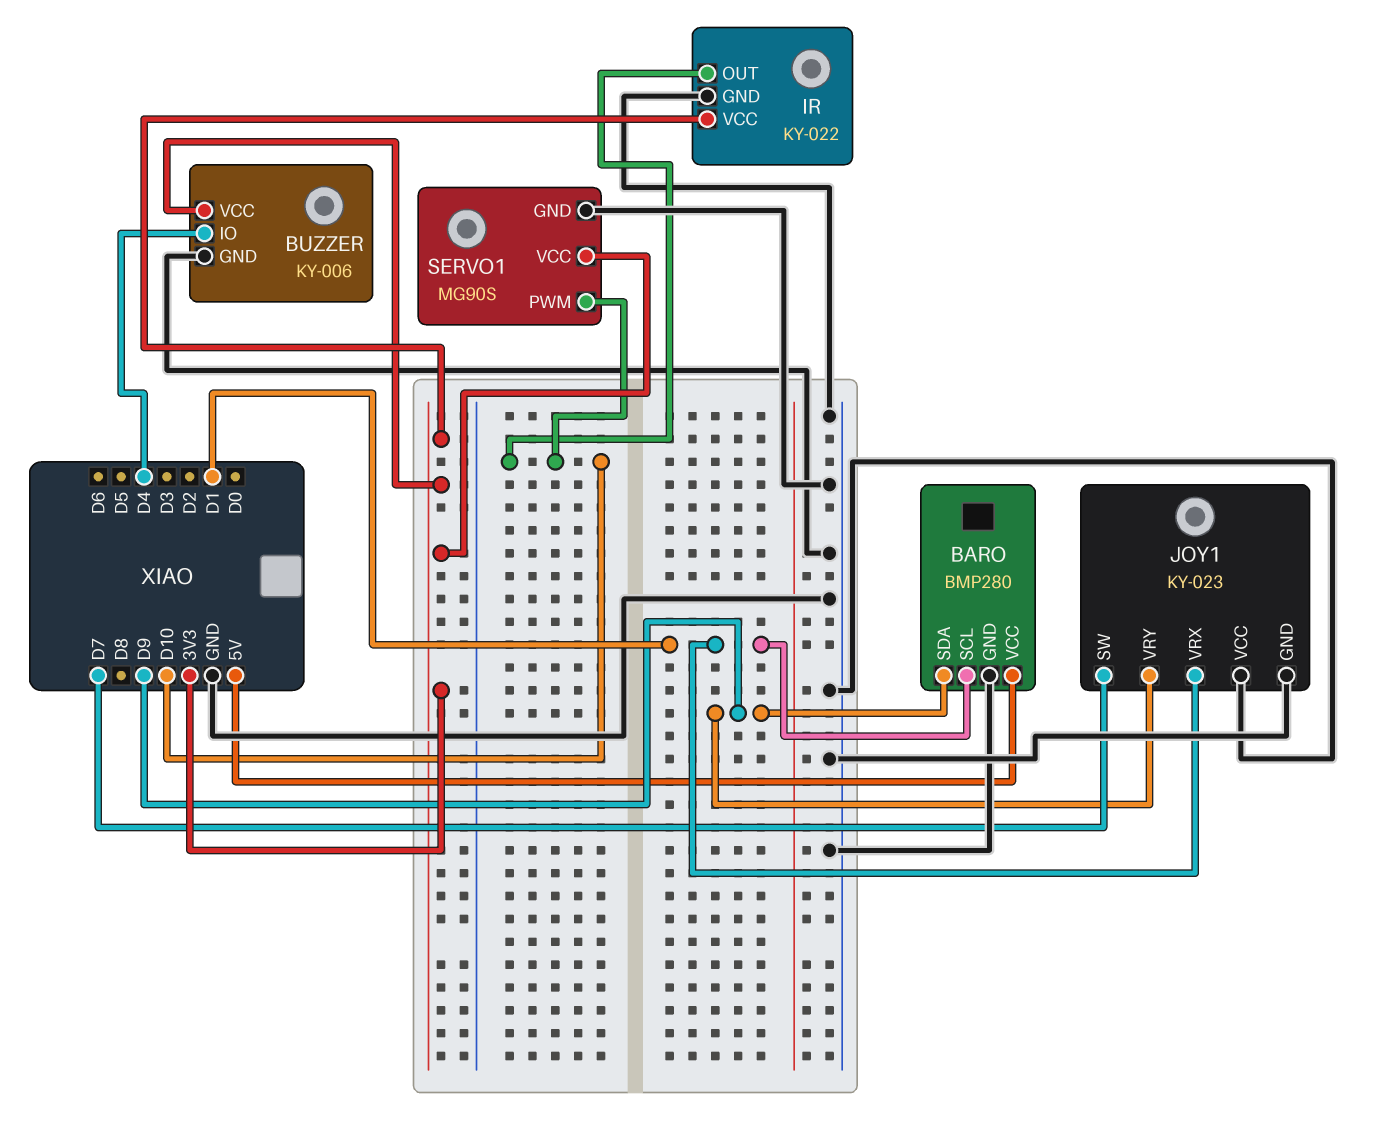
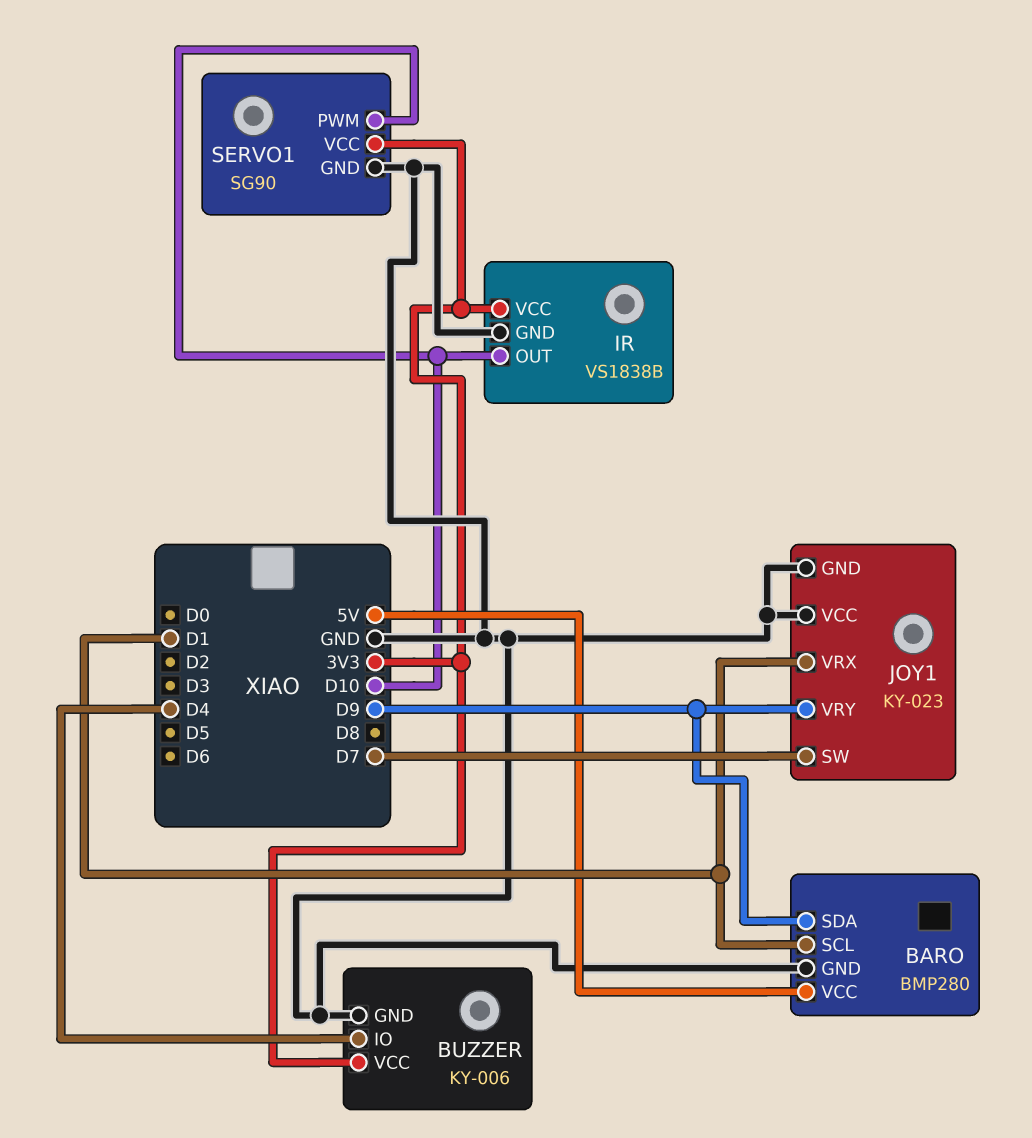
IR: KY-022 -> VS1838B
SERVO1: MG90S -> SG90

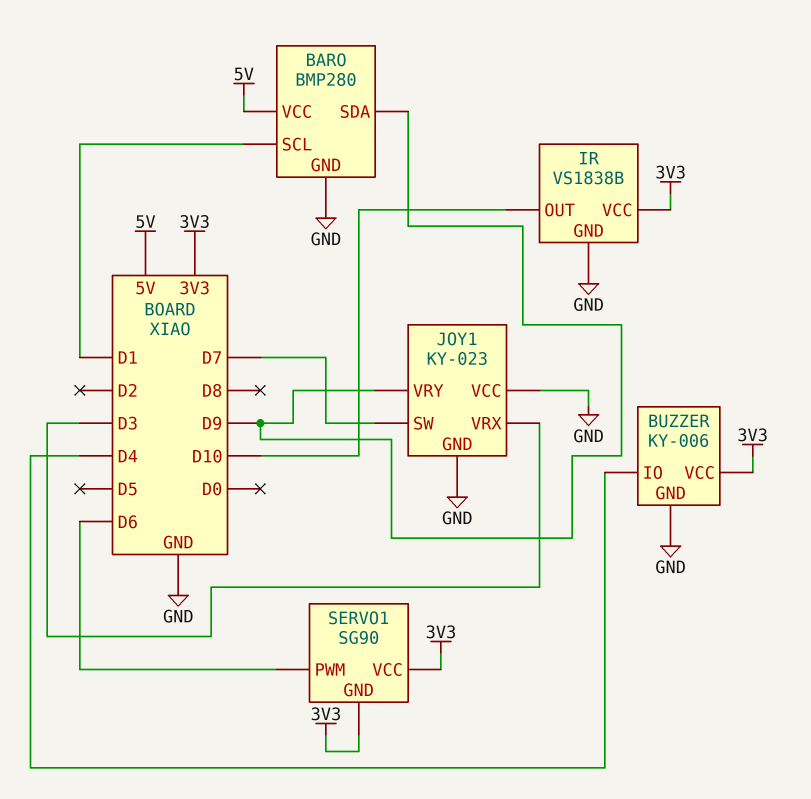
JOY1 pin VRX: D1 -> D3
SERVO1 pin GND: GND -> 3V3
SERVO1 pin PWM: D10 -> D6

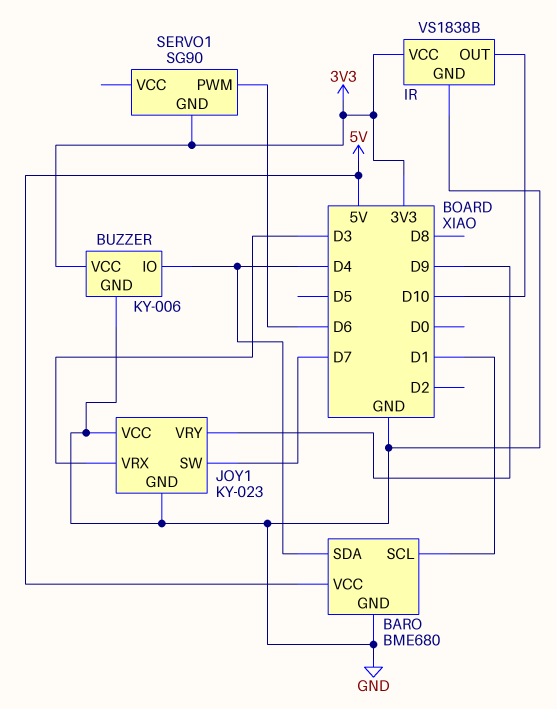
BARO: BMP280 -> BME680
BARO pin SDA: D9 -> D4
SERVO1 pin VCC: 3V3 -> none

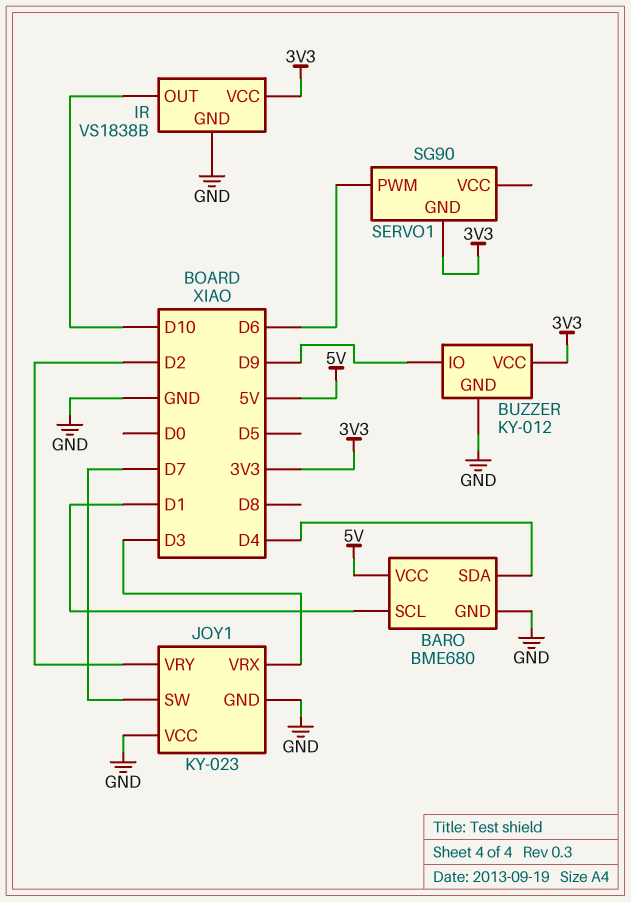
BUZZER: KY-006 -> KY-012
BUZZER pin IO: D4 -> D9
JOY1 pin VRY: D9 -> D2

